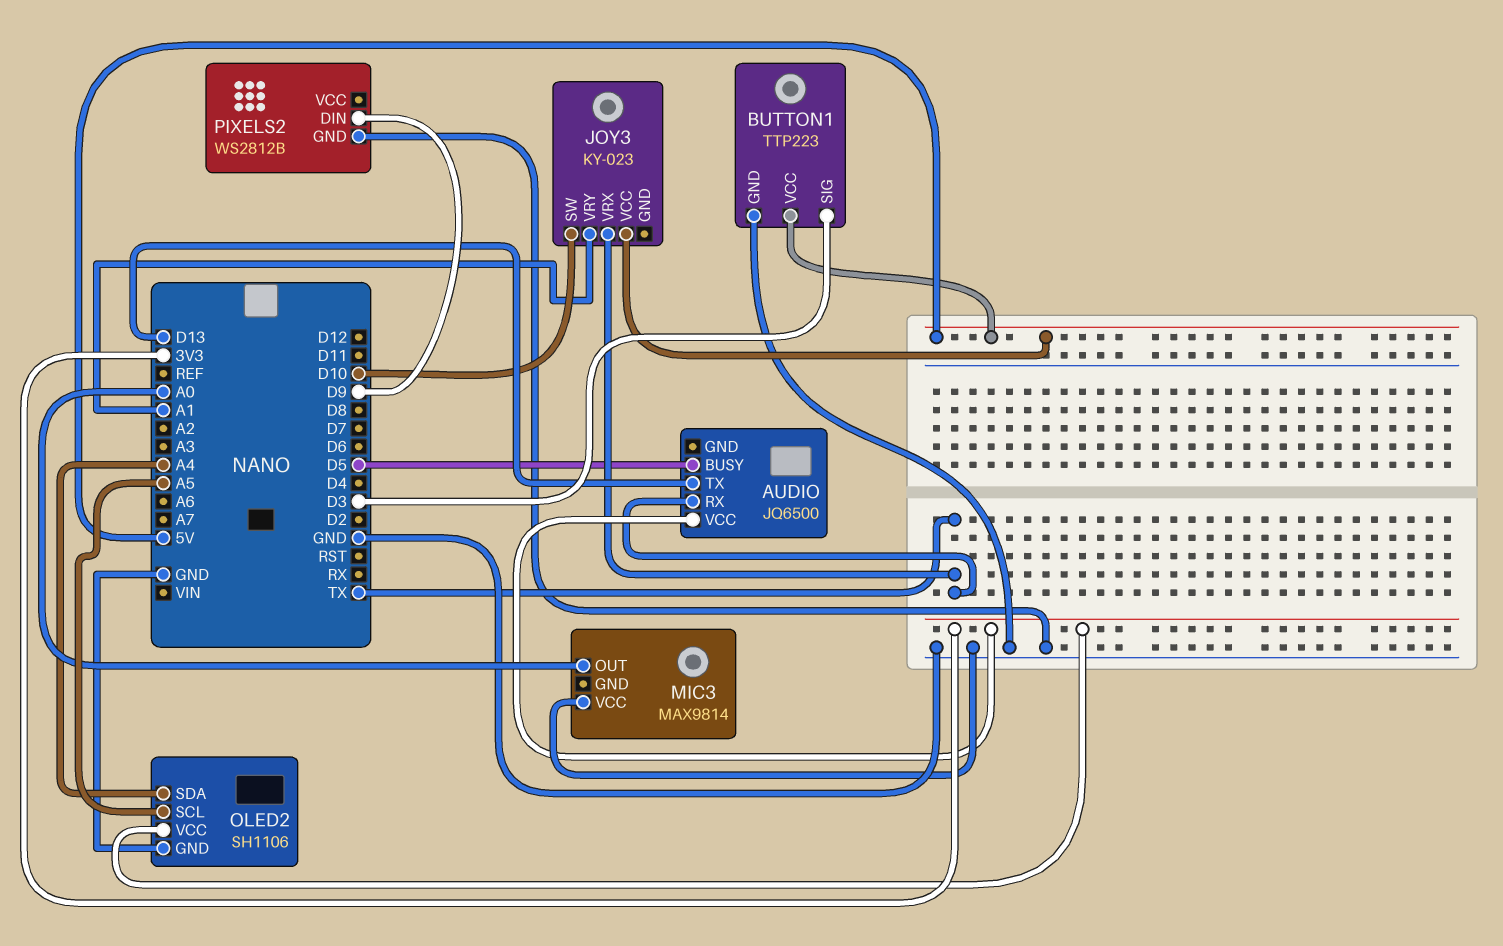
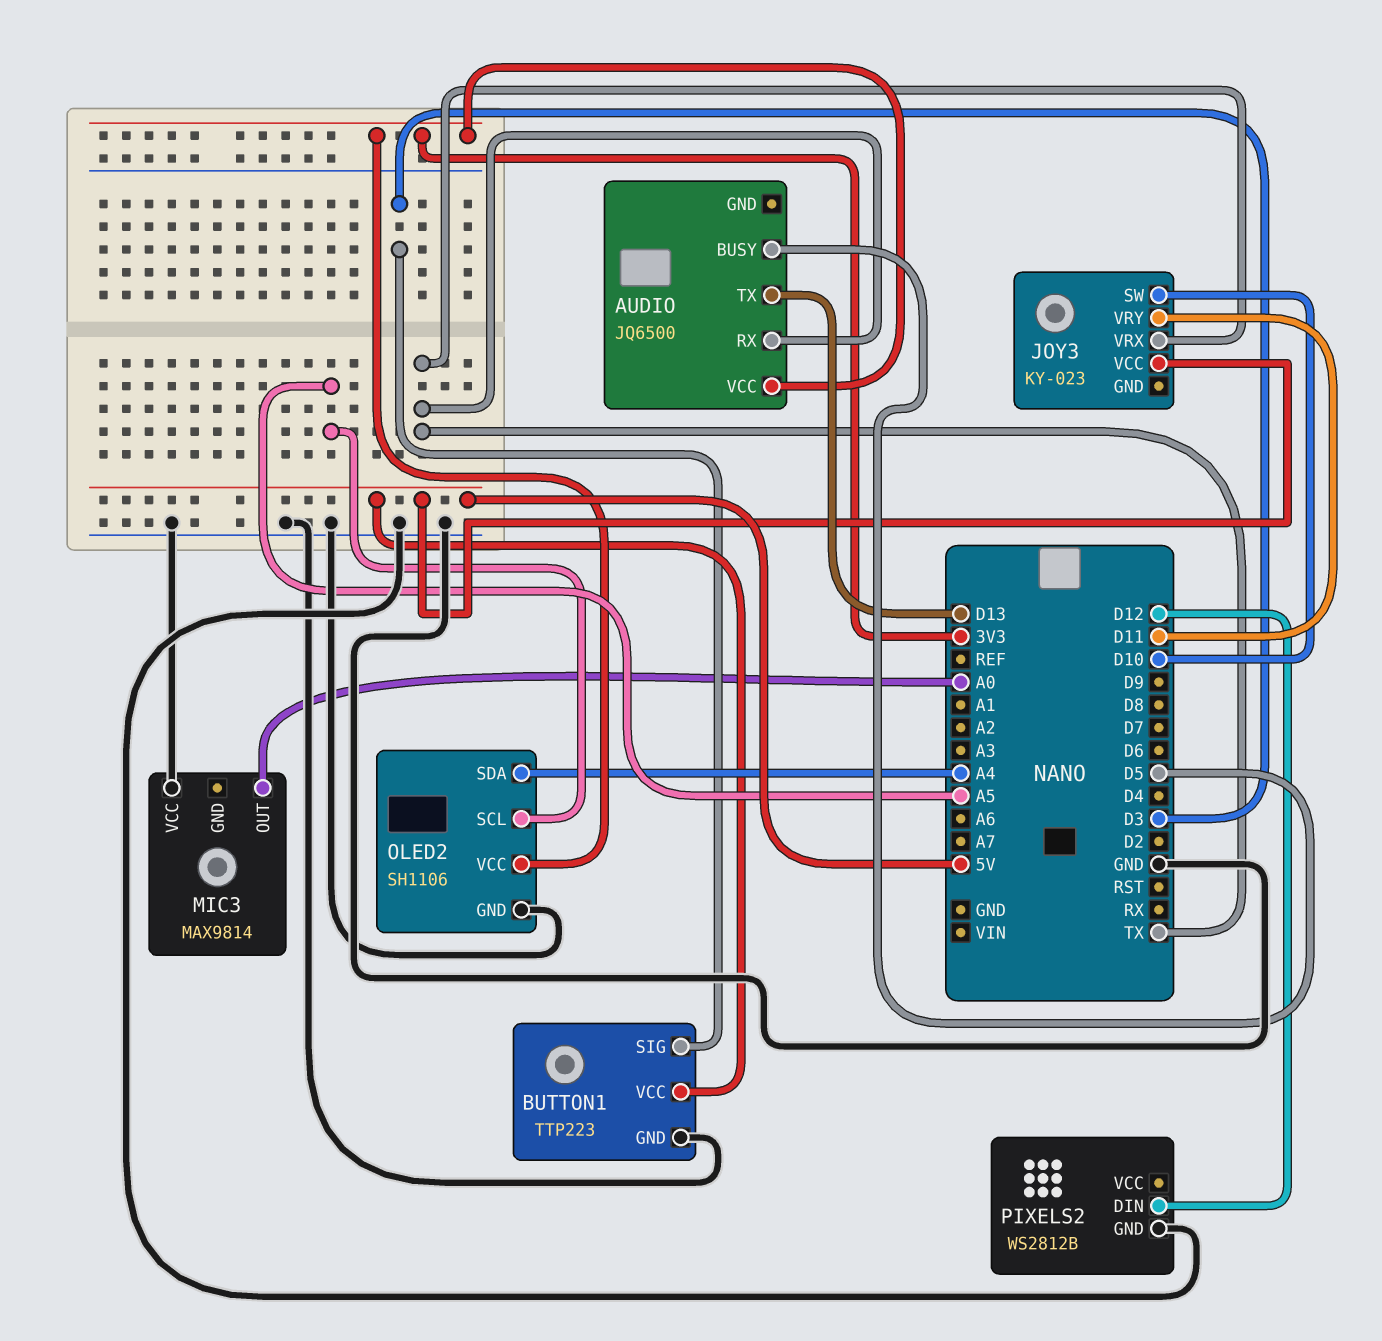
JOY3 pin VRY: A1 -> D11
PIXELS2 pin DIN: D9 -> D12

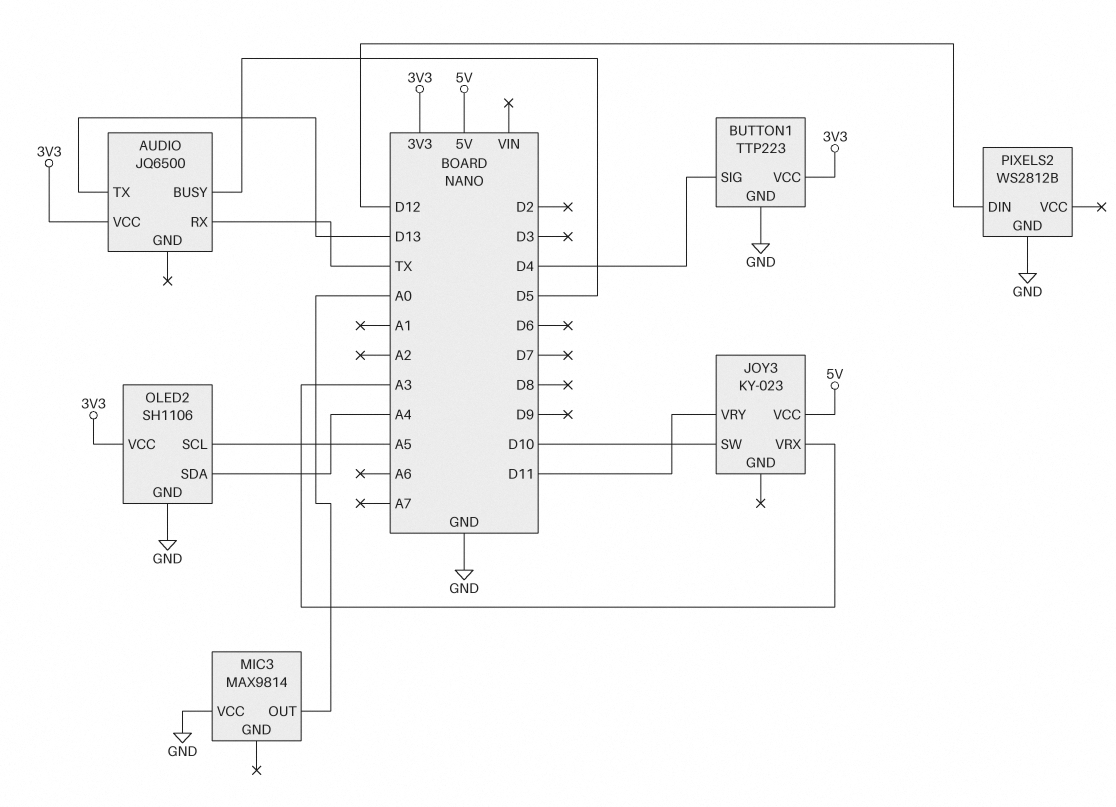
BUTTON1 pin SIG: D3 -> D4
BUTTON1 pin VCC: 5V -> 3V3
JOY3 pin VRX: TX -> A3

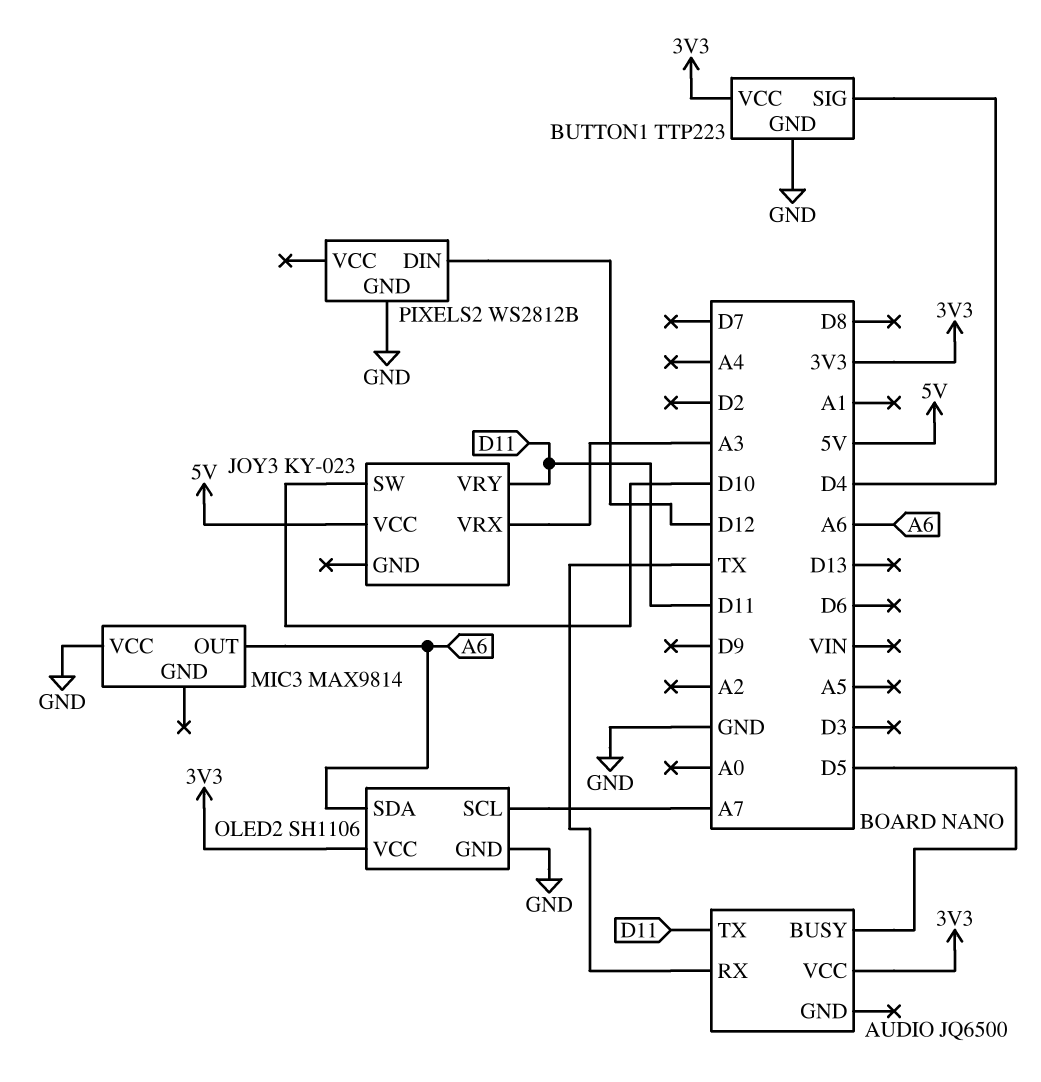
AUDIO pin TX: D13 -> D11
MIC3 pin OUT: A0 -> A6
OLED2 pin SCL: A5 -> A7
OLED2 pin SDA: A4 -> A6

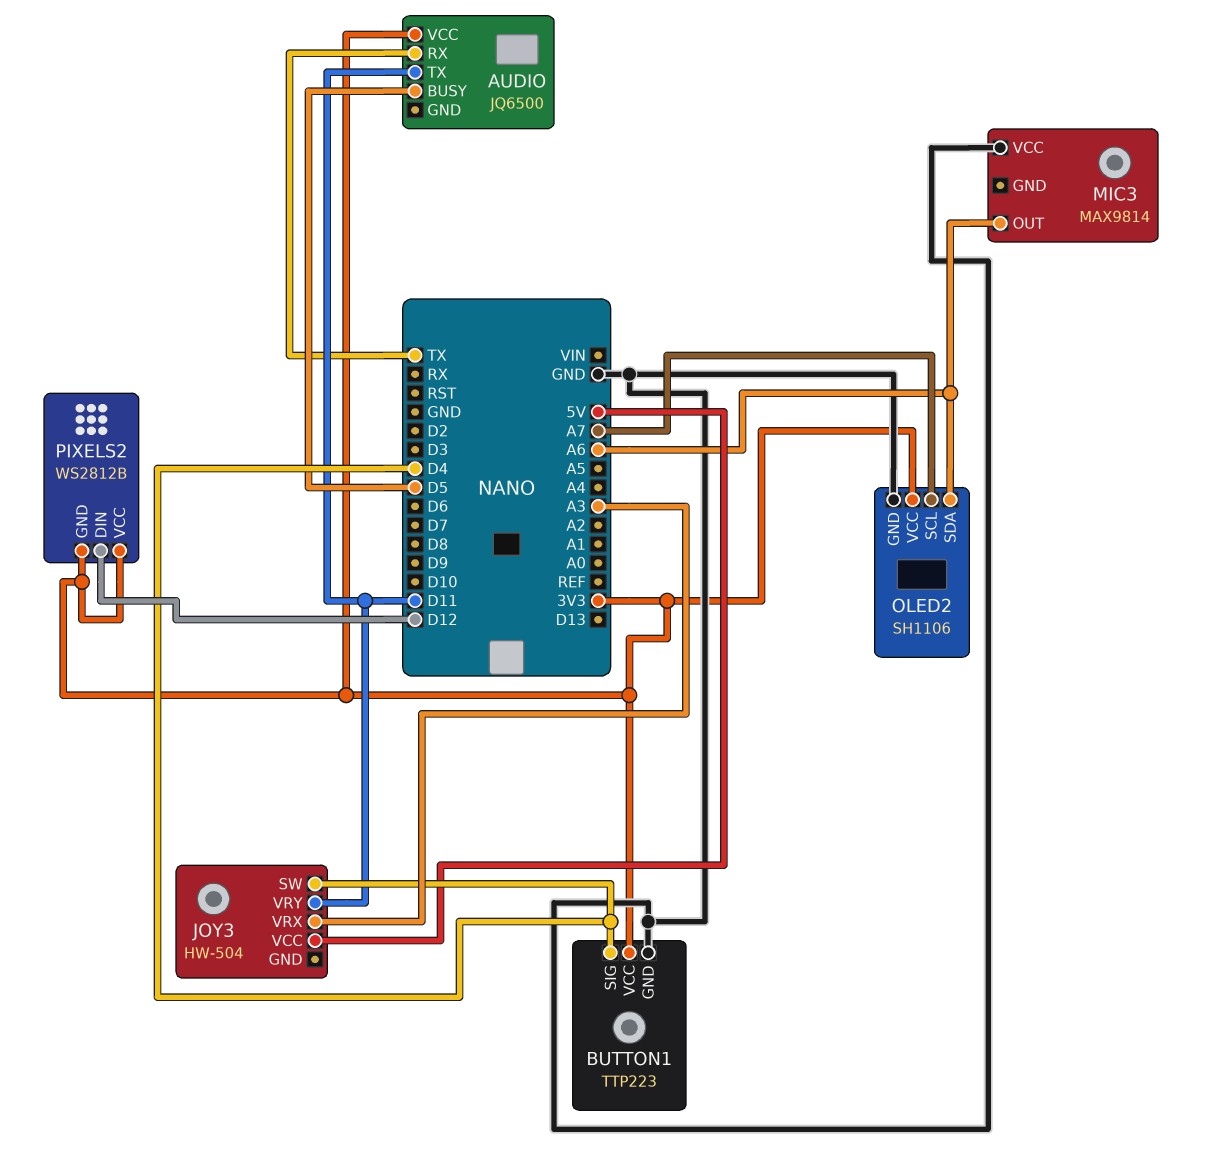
JOY3: KY-023 -> HW-504
JOY3 pin SW: D10 -> D4
PIXELS2 pin GND: GND -> 3V3
PIXELS2 pin VCC: none -> 3V3

